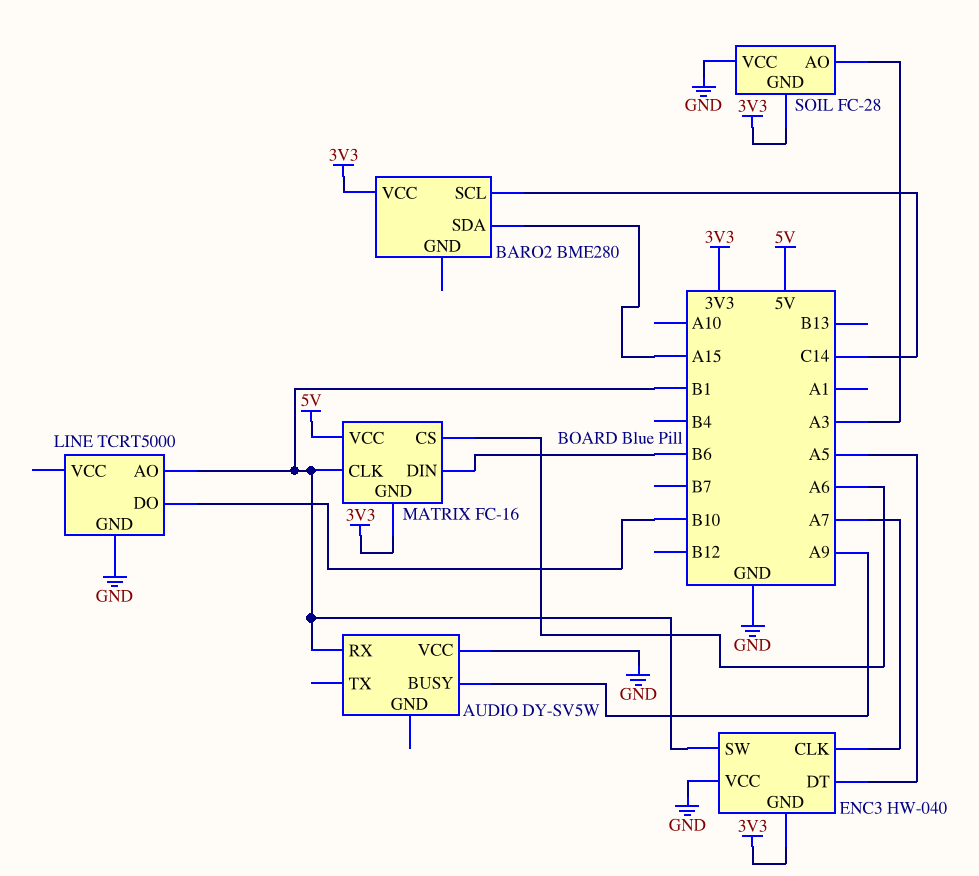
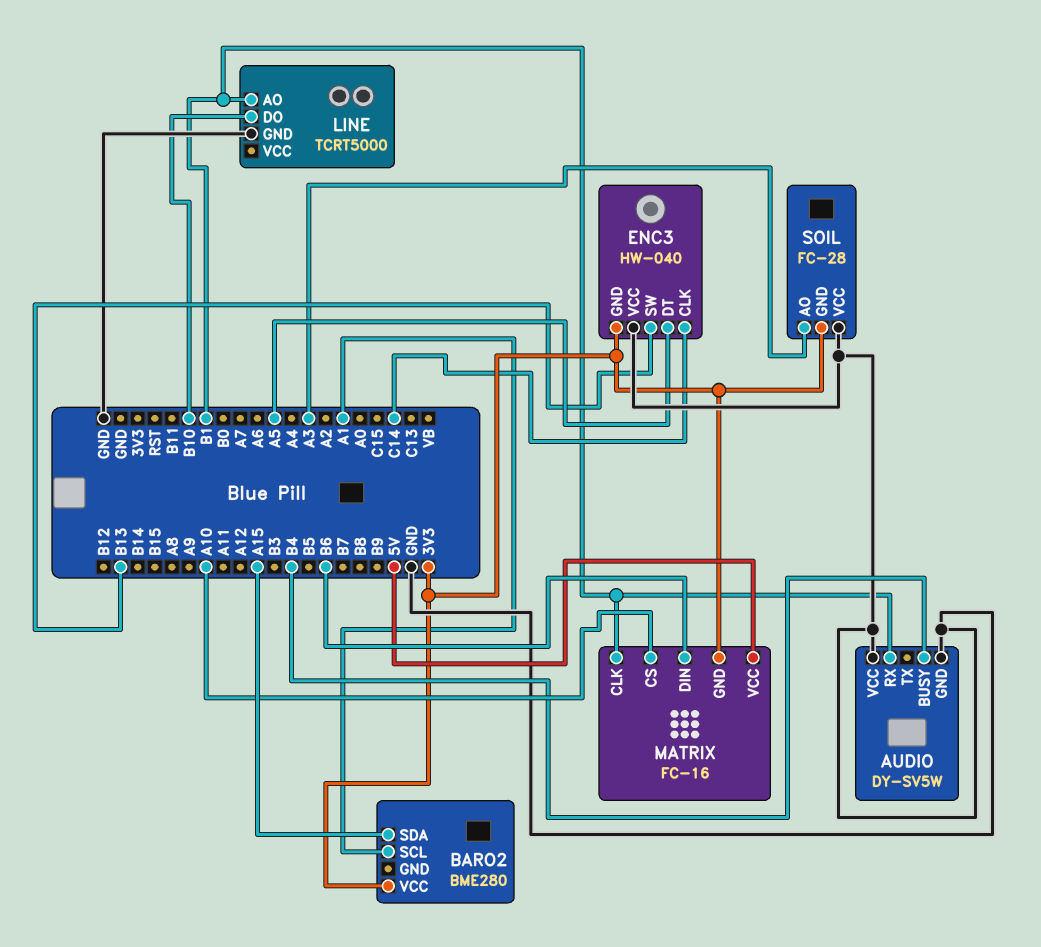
AUDIO pin BUSY: A9 -> B4
AUDIO pin GND: none -> GND
BARO2 pin SCL: C14 -> A1
ENC3 pin CLK: A7 -> C14
ENC3 pin SW: B1 -> B13
MATRIX pin CS: A6 -> A10

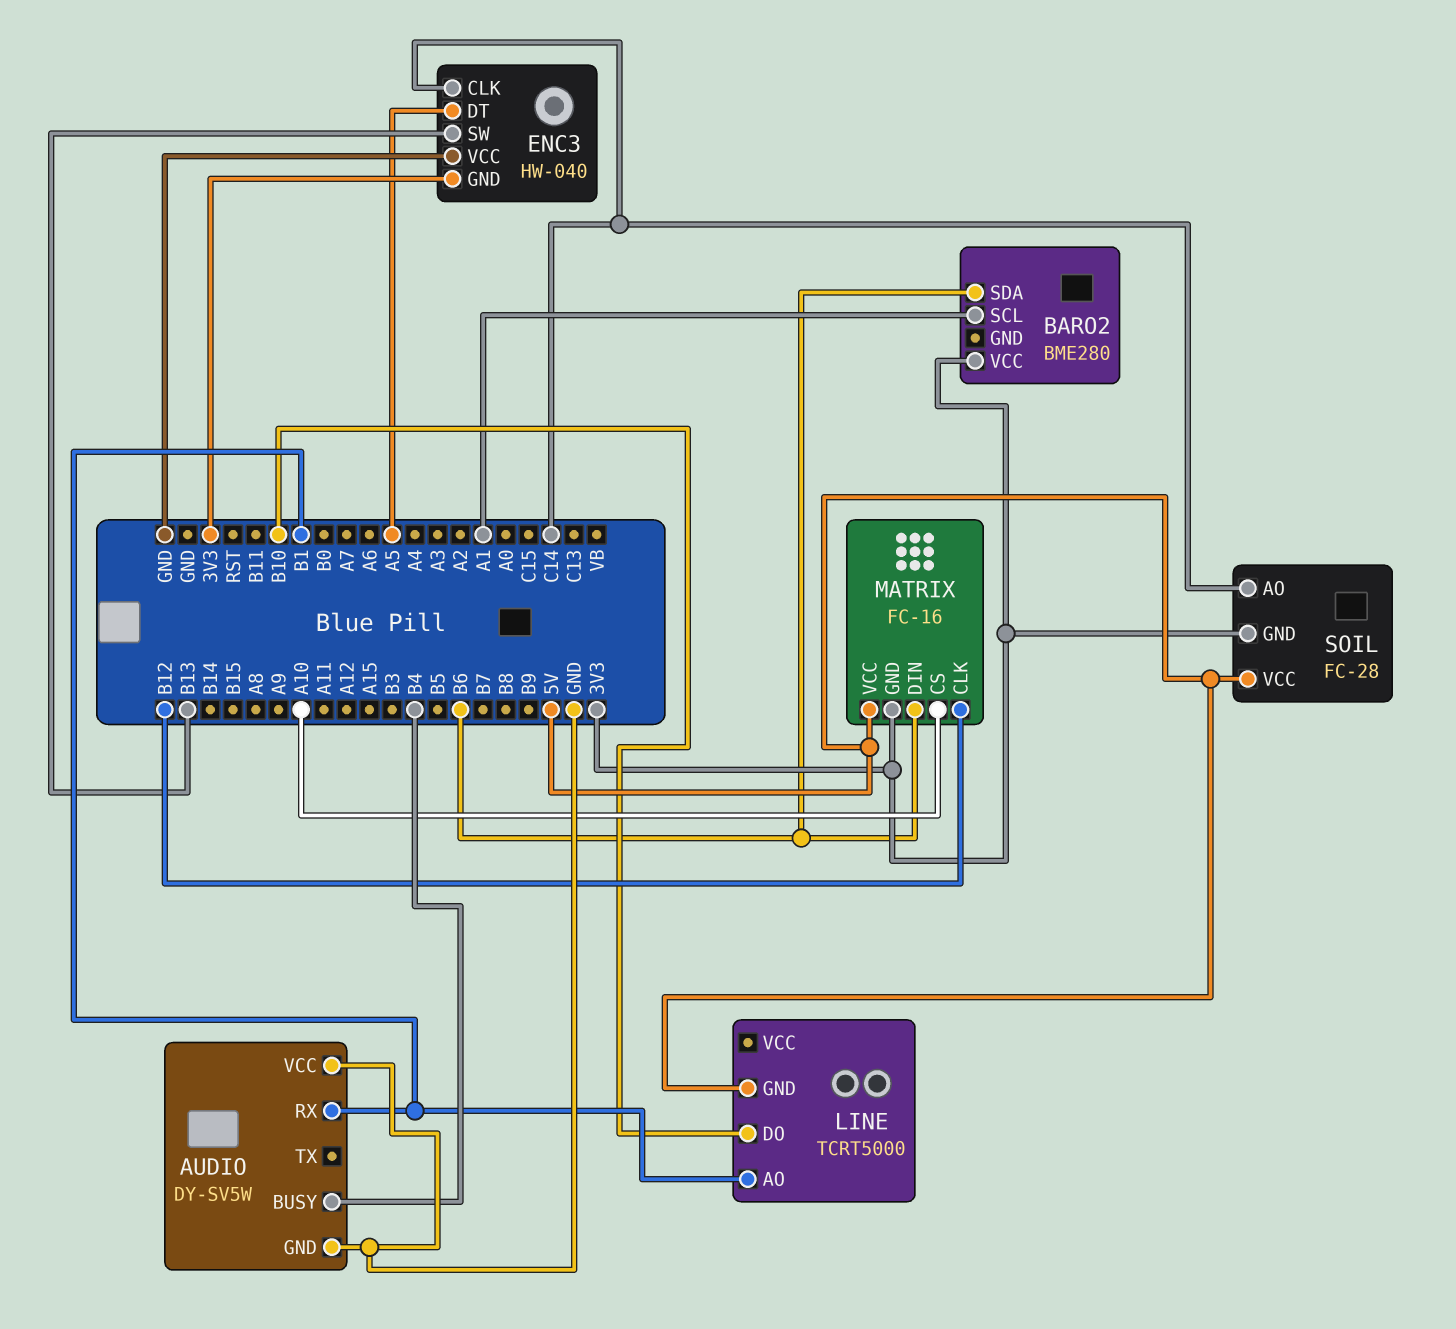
BARO2 pin SDA: A15 -> B6
LINE pin GND: GND -> 5V
MATRIX pin CLK: B1 -> B12
SOIL pin AO: A3 -> C14
SOIL pin VCC: GND -> 5V

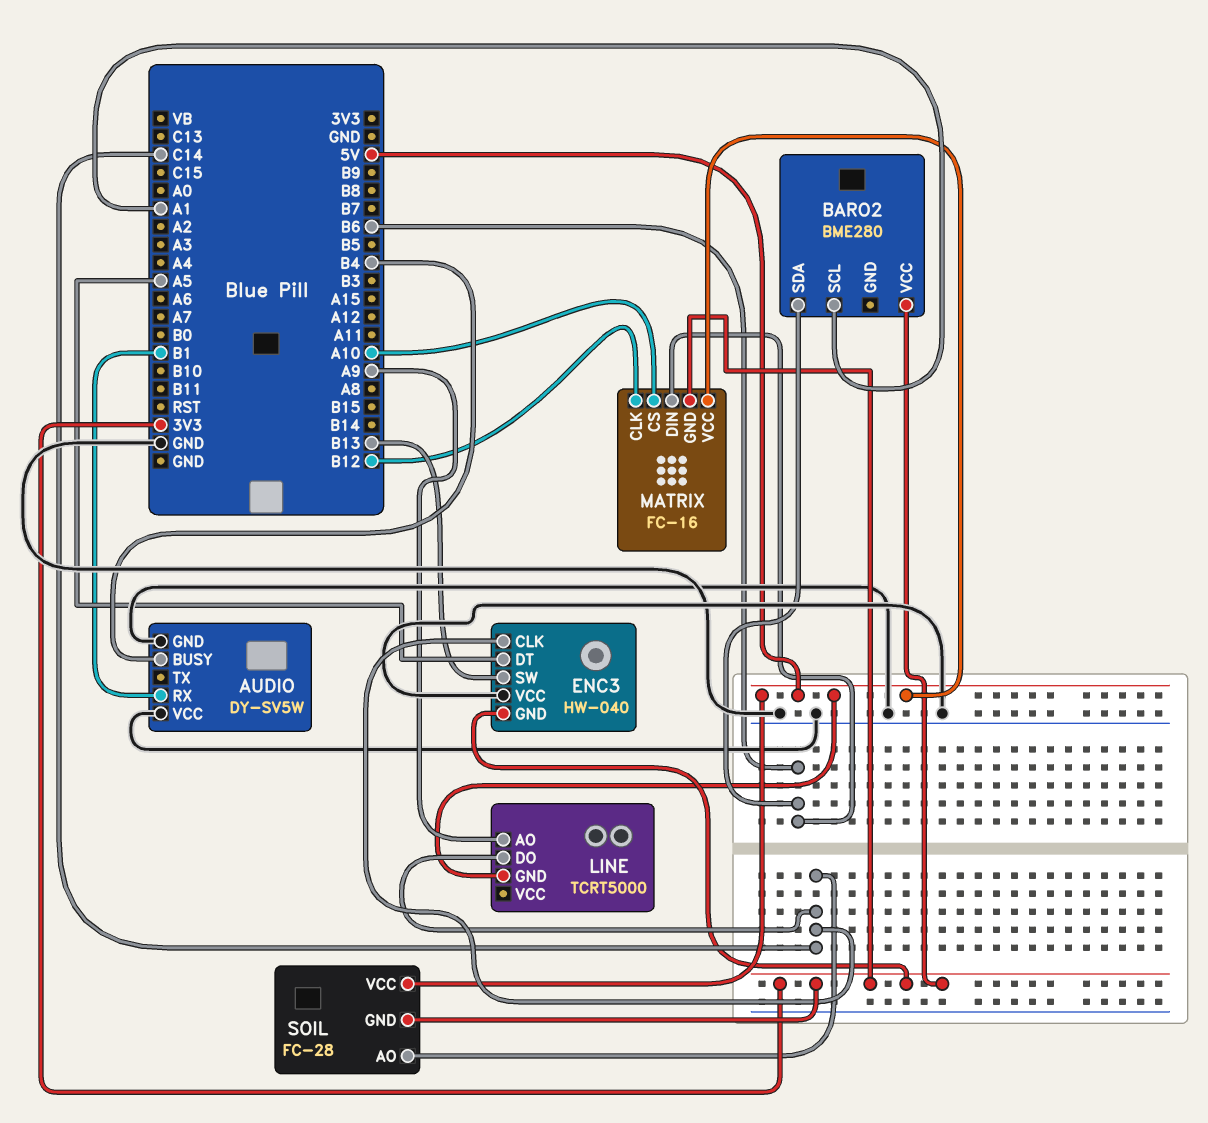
LINE pin AO: B1 -> A9
LINE pin DO: B10 -> C14

